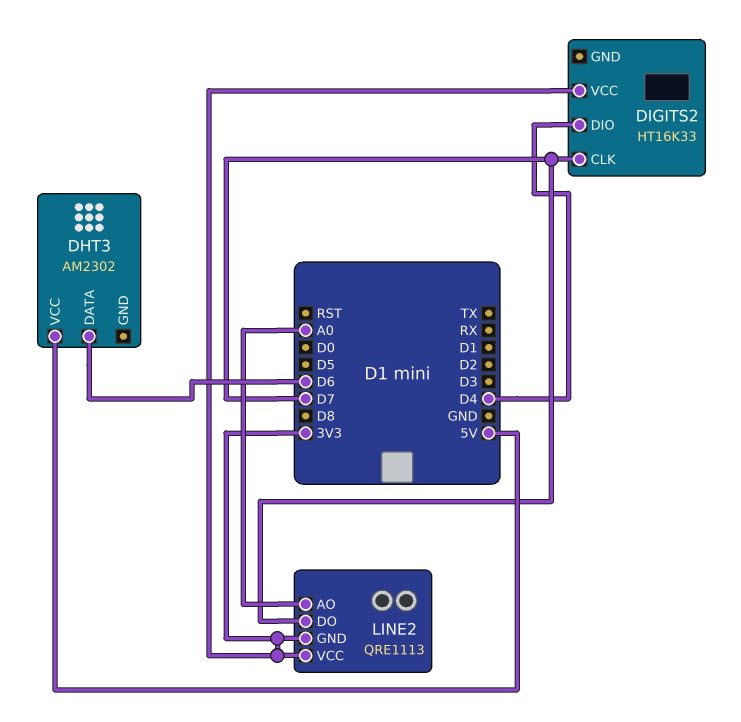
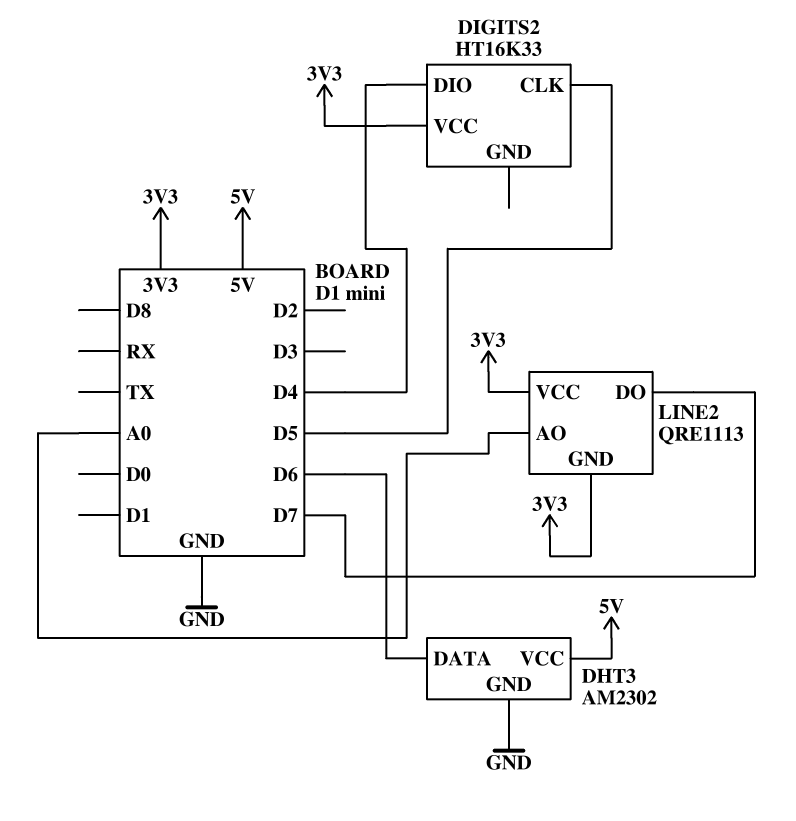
DHT3 pin GND: none -> GND
DIGITS2 pin CLK: D7 -> D5

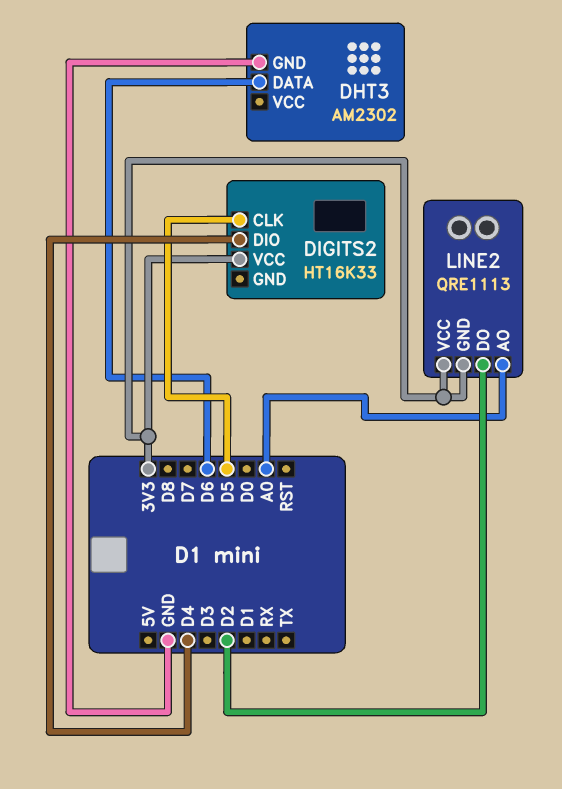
DHT3 pin VCC: 5V -> none
LINE2 pin DO: D7 -> D2

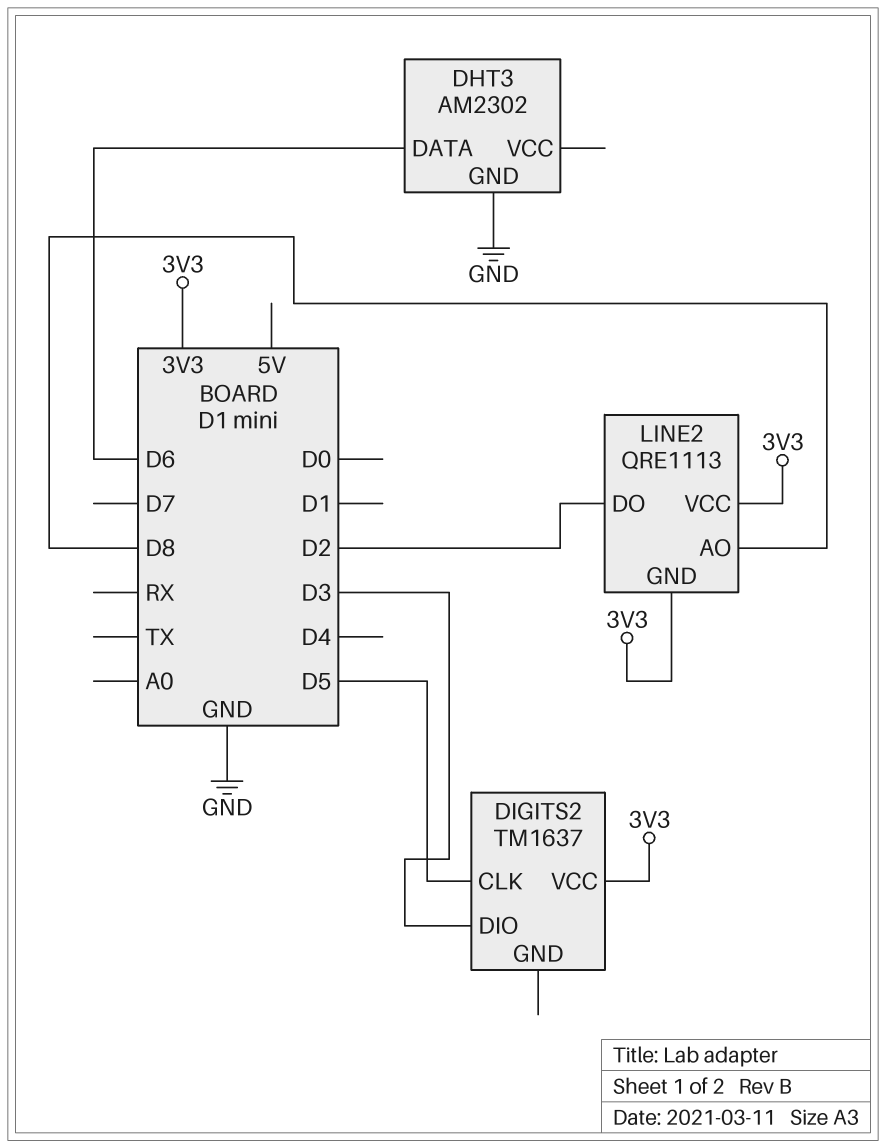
DIGITS2: HT16K33 -> TM1637
DIGITS2 pin DIO: D4 -> D3
LINE2 pin AO: A0 -> D8

